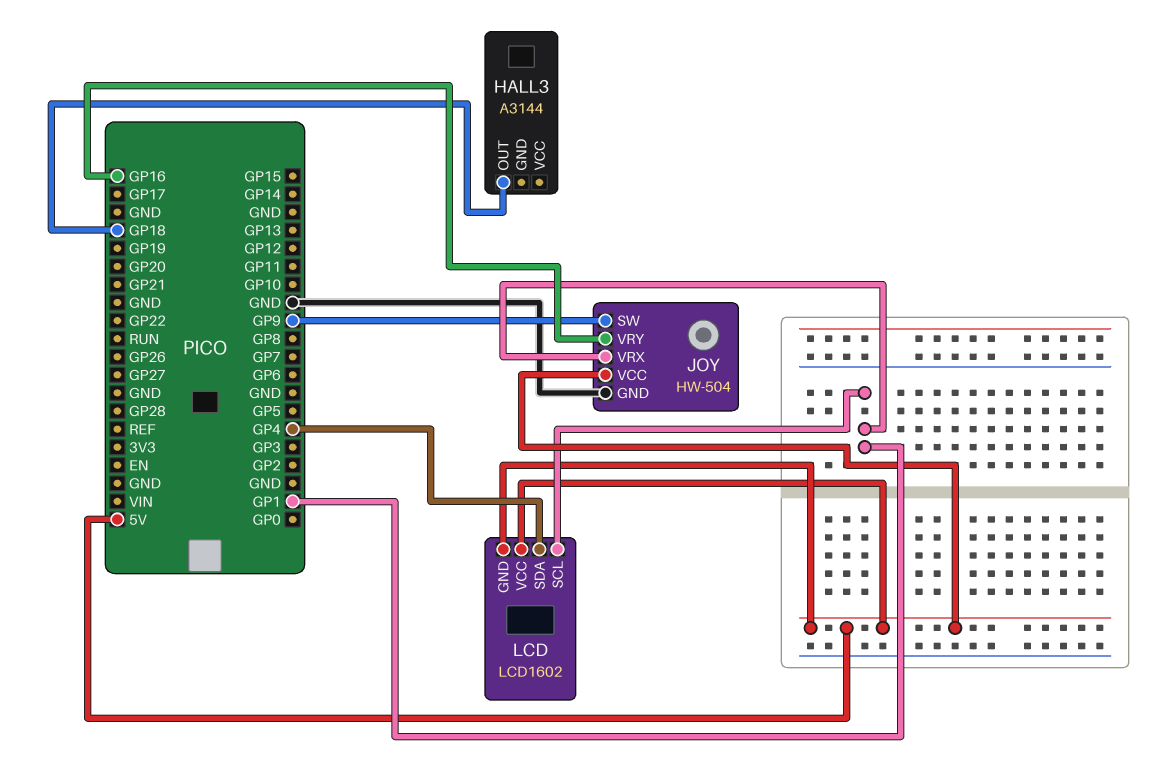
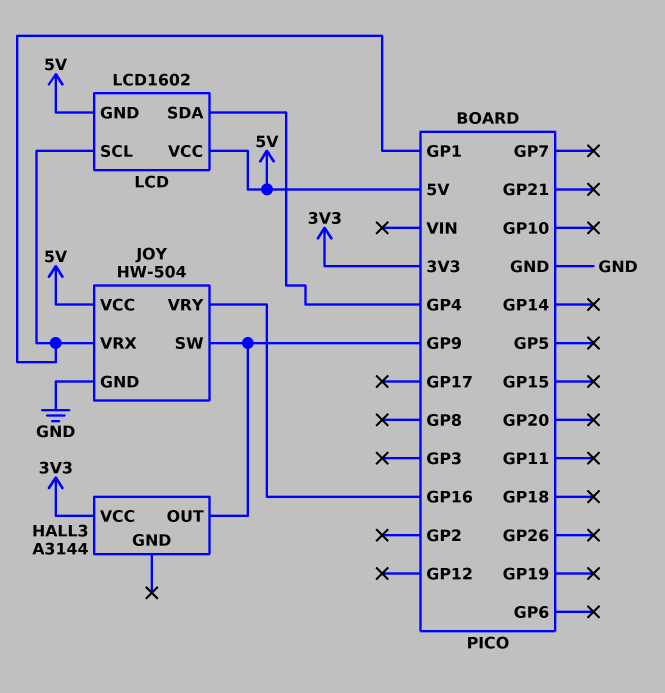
HALL3 pin OUT: GP18 -> GP9
HALL3 pin VCC: none -> 3V3

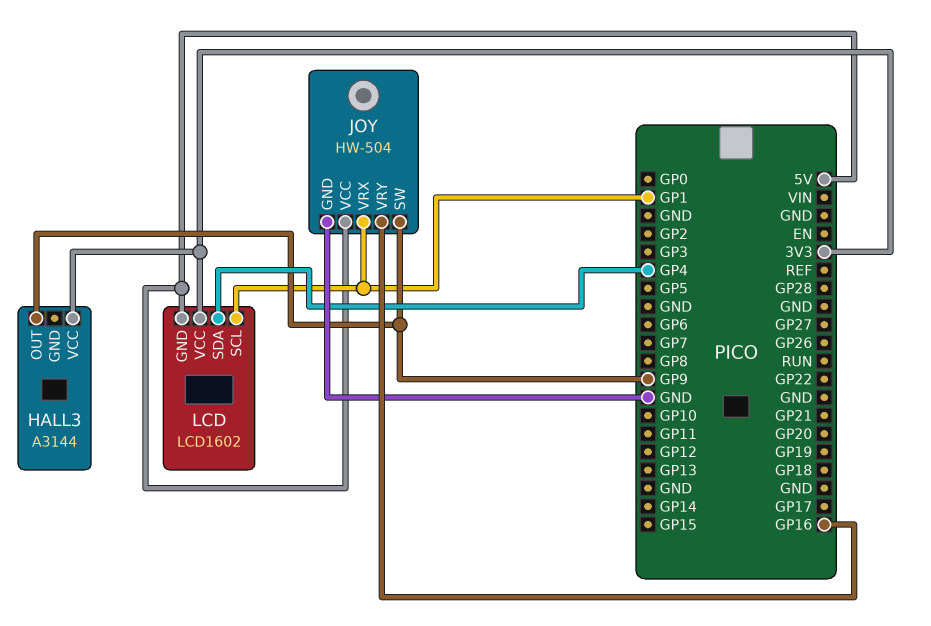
LCD pin VCC: 5V -> 3V3

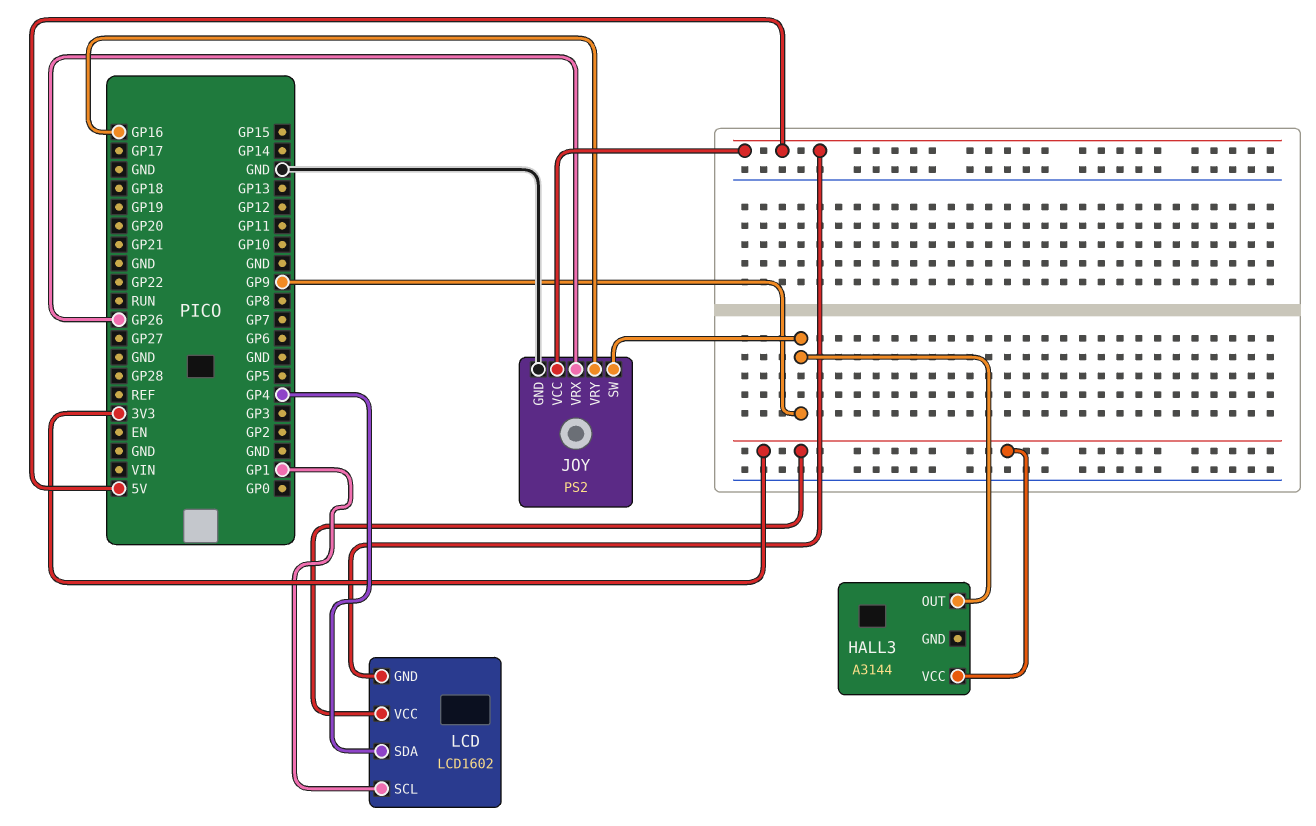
JOY: HW-504 -> PS2
JOY pin VRX: GP1 -> GP26

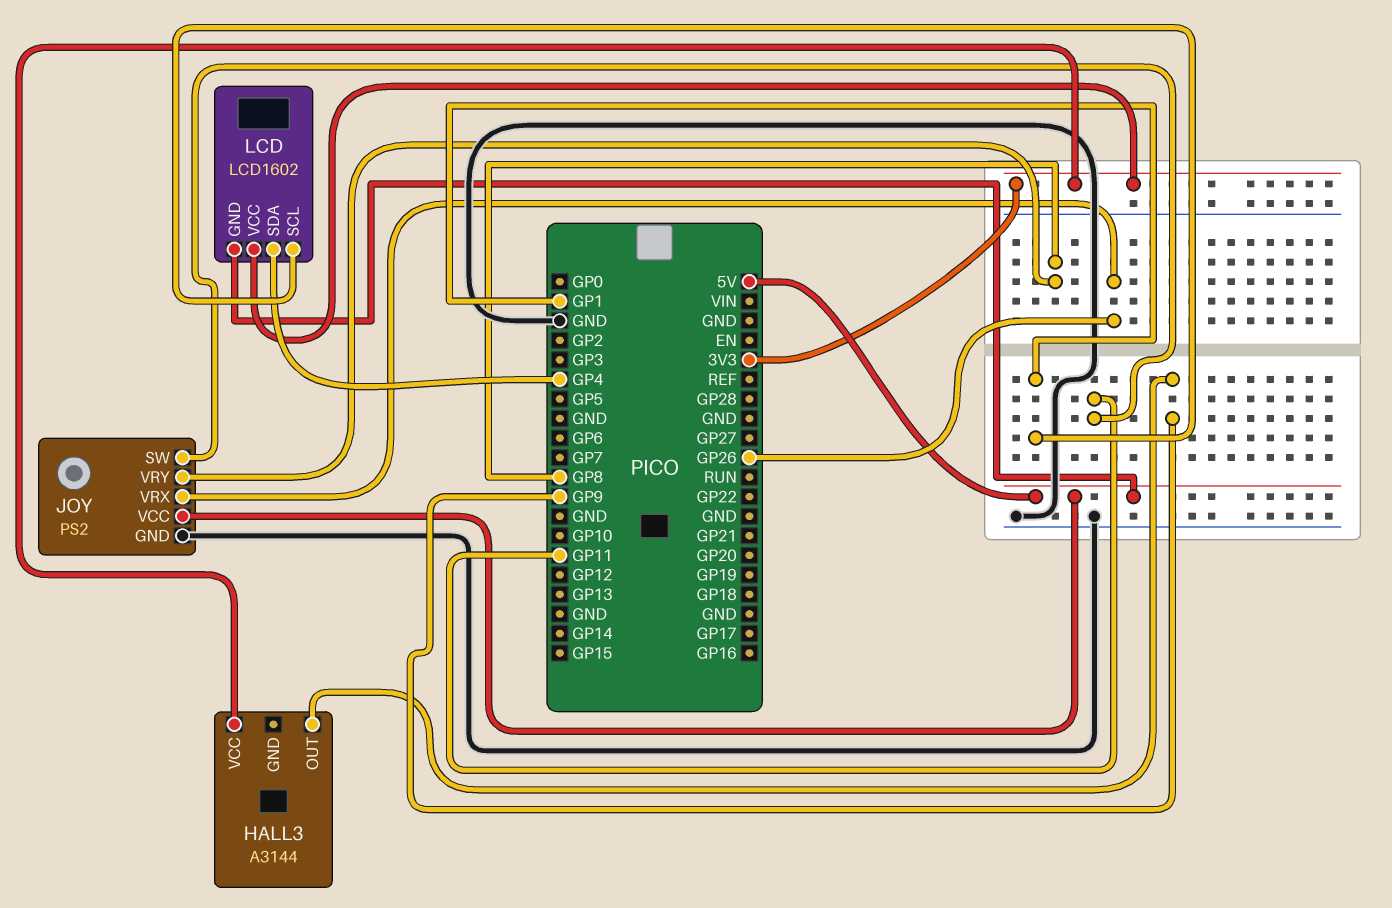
JOY pin SW: GP9 -> GP11
JOY pin VRY: GP16 -> GP8

